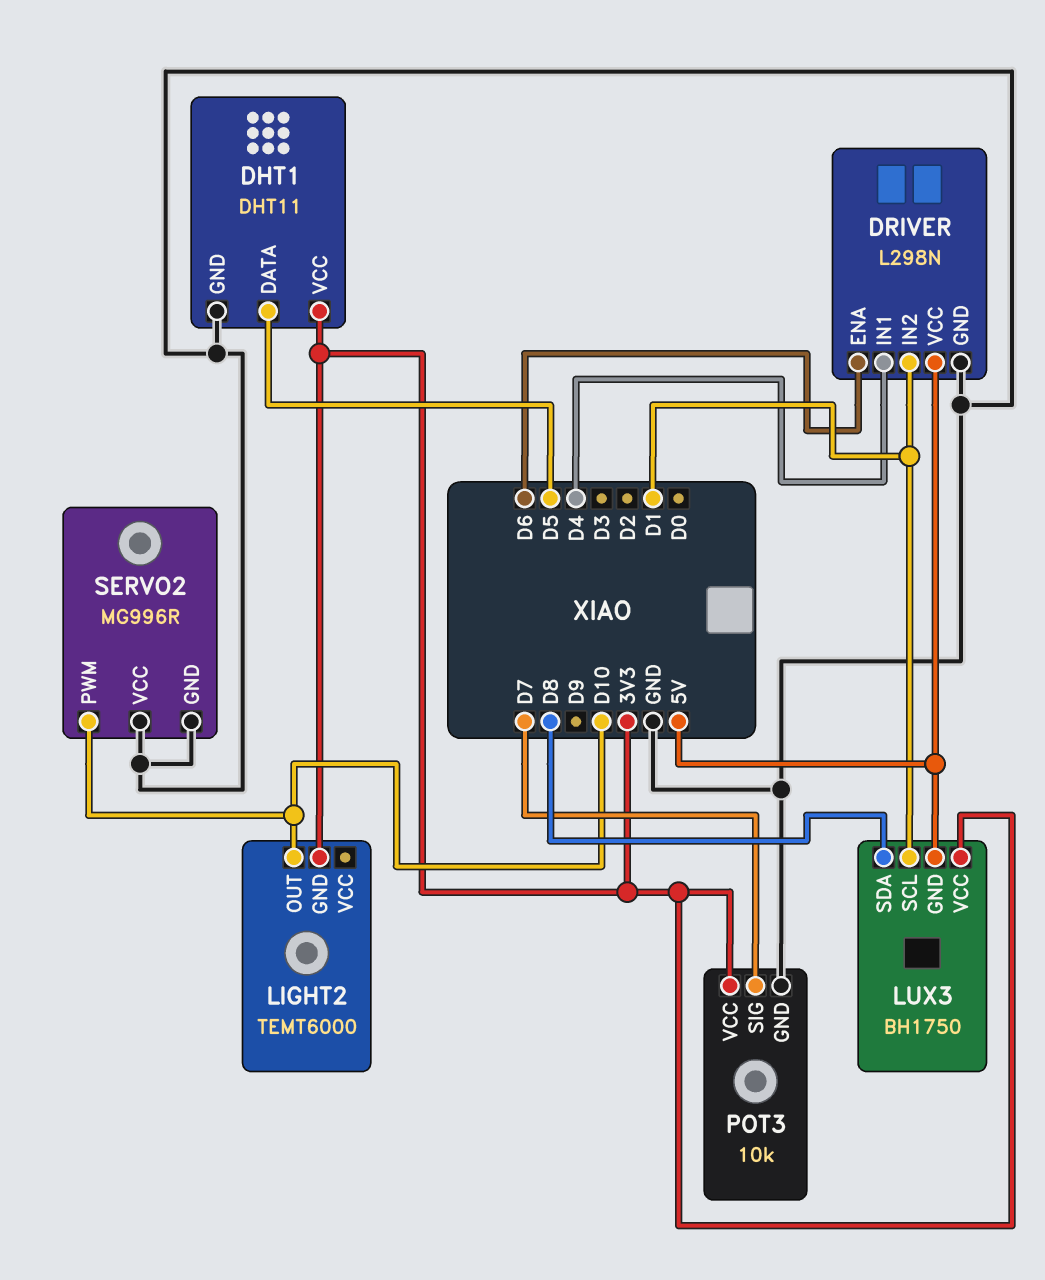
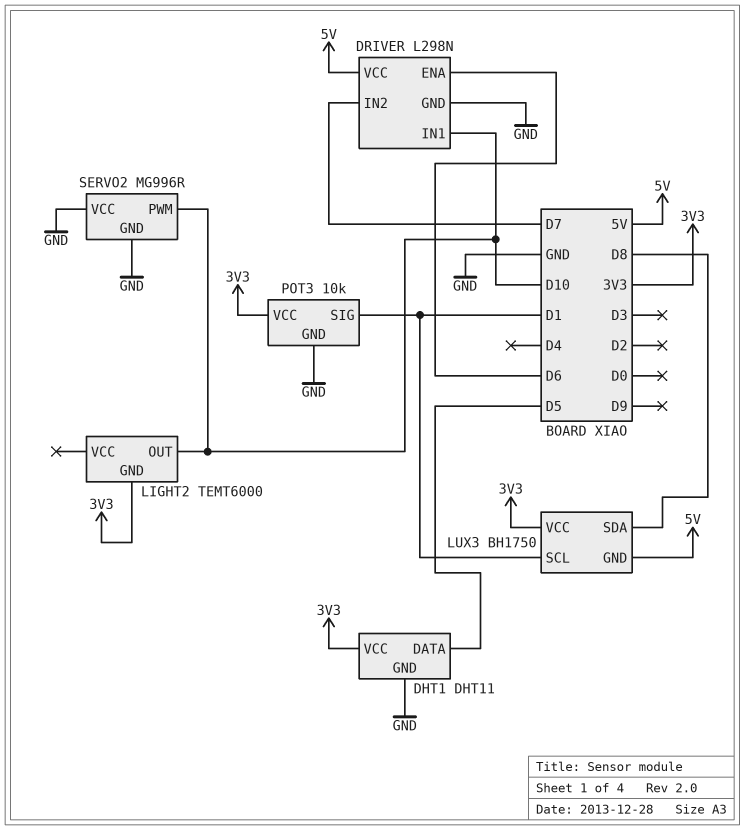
DRIVER pin IN1: D4 -> D10
DRIVER pin IN2: D1 -> D7
POT3 pin SIG: D7 -> D1

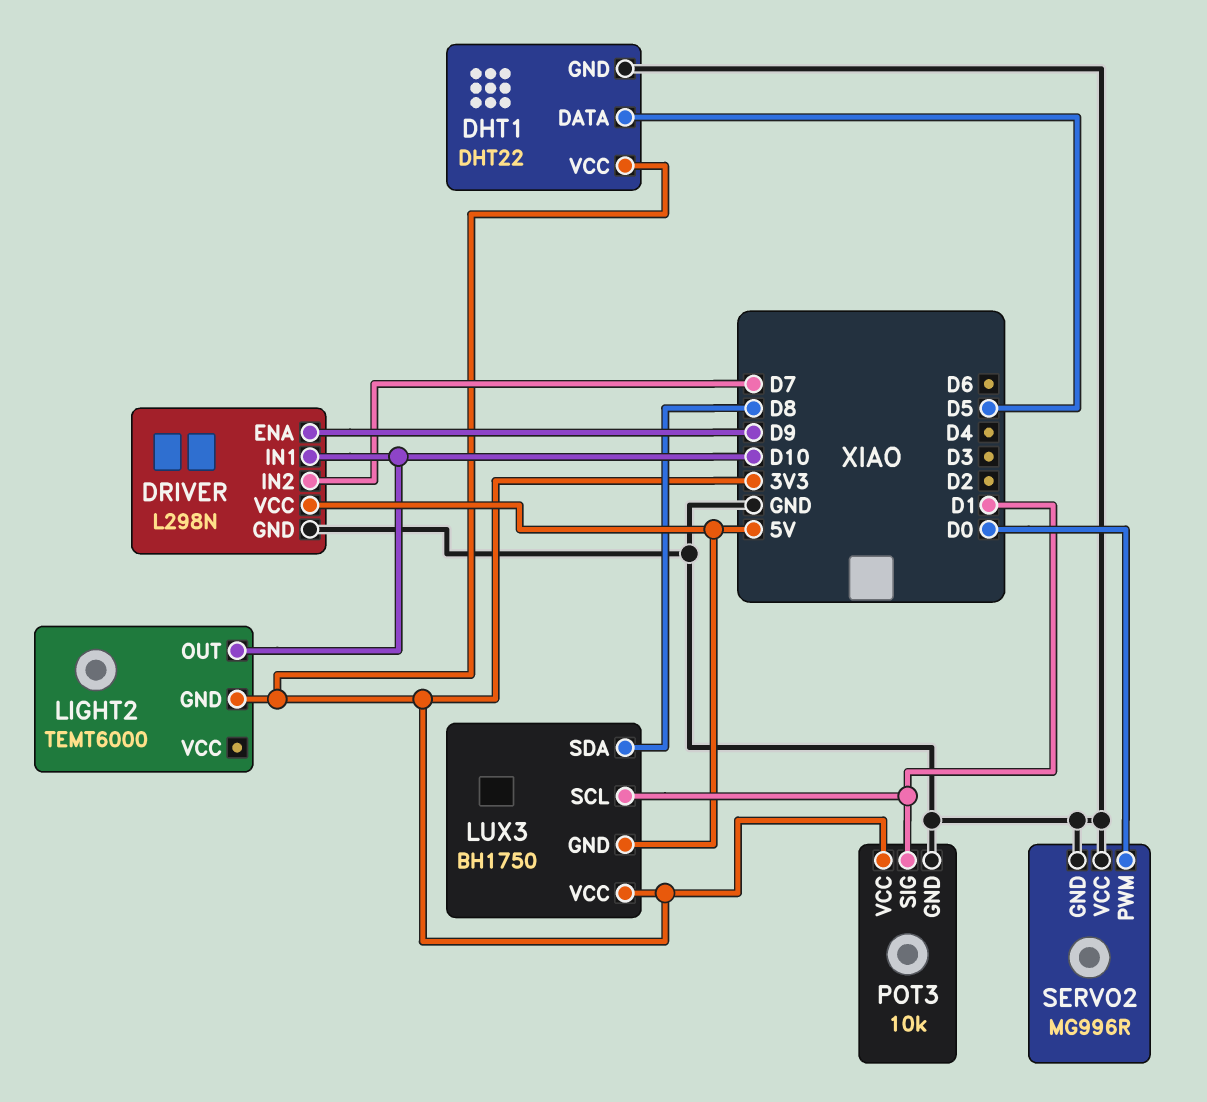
DHT1: DHT11 -> DHT22
DRIVER pin ENA: D6 -> D9
SERVO2 pin PWM: D10 -> D0

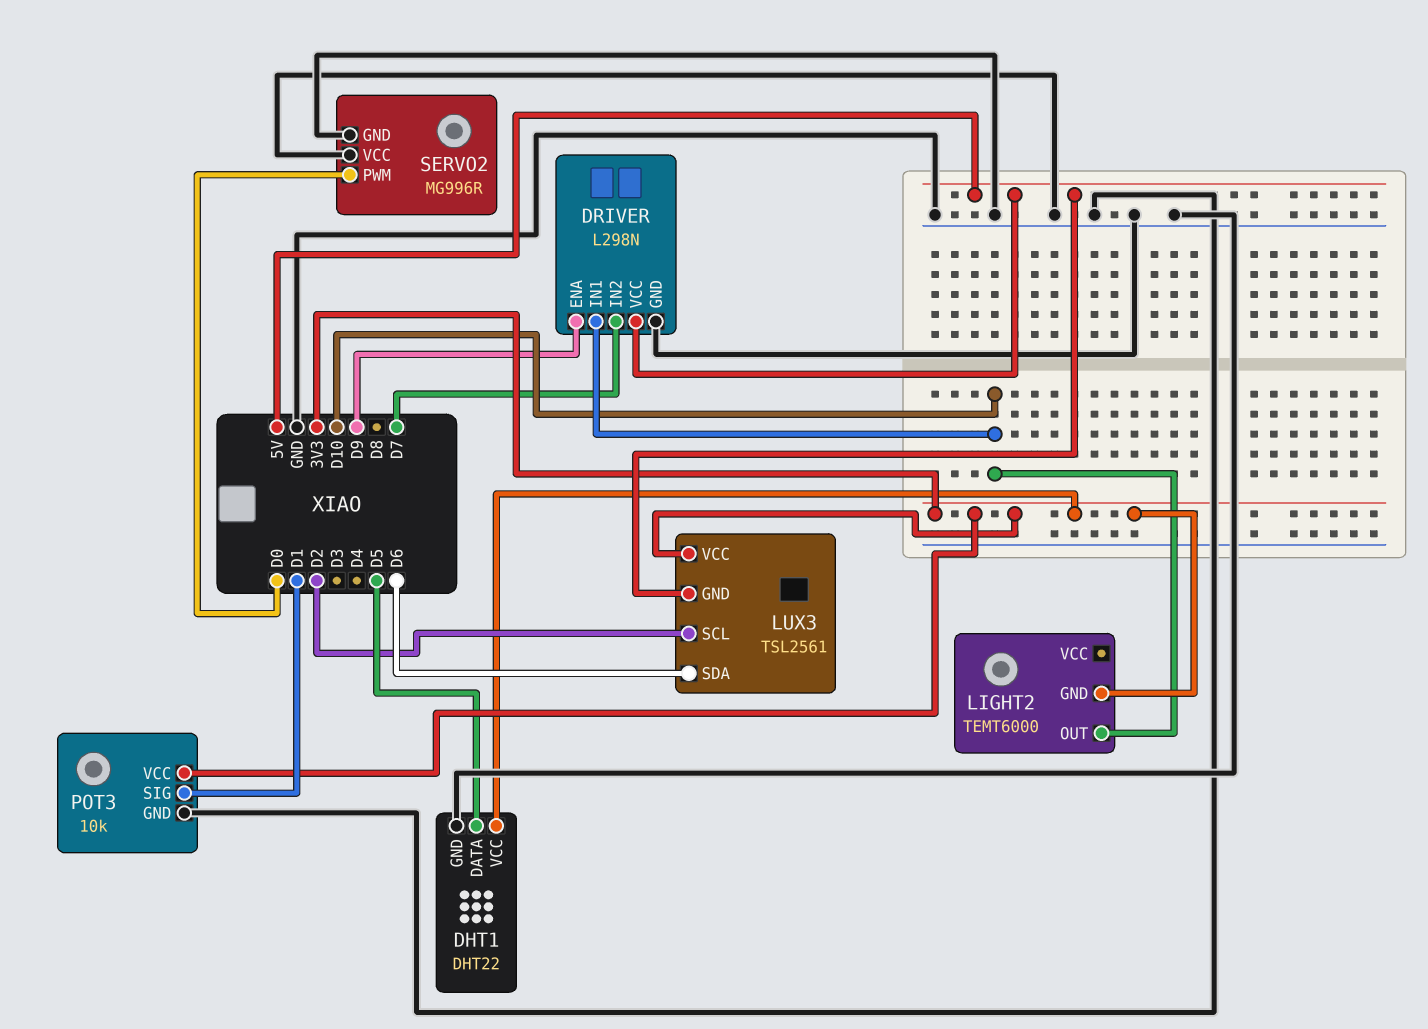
LUX3: BH1750 -> TSL2561
LUX3 pin SCL: D1 -> D2
LUX3 pin SDA: D8 -> D6

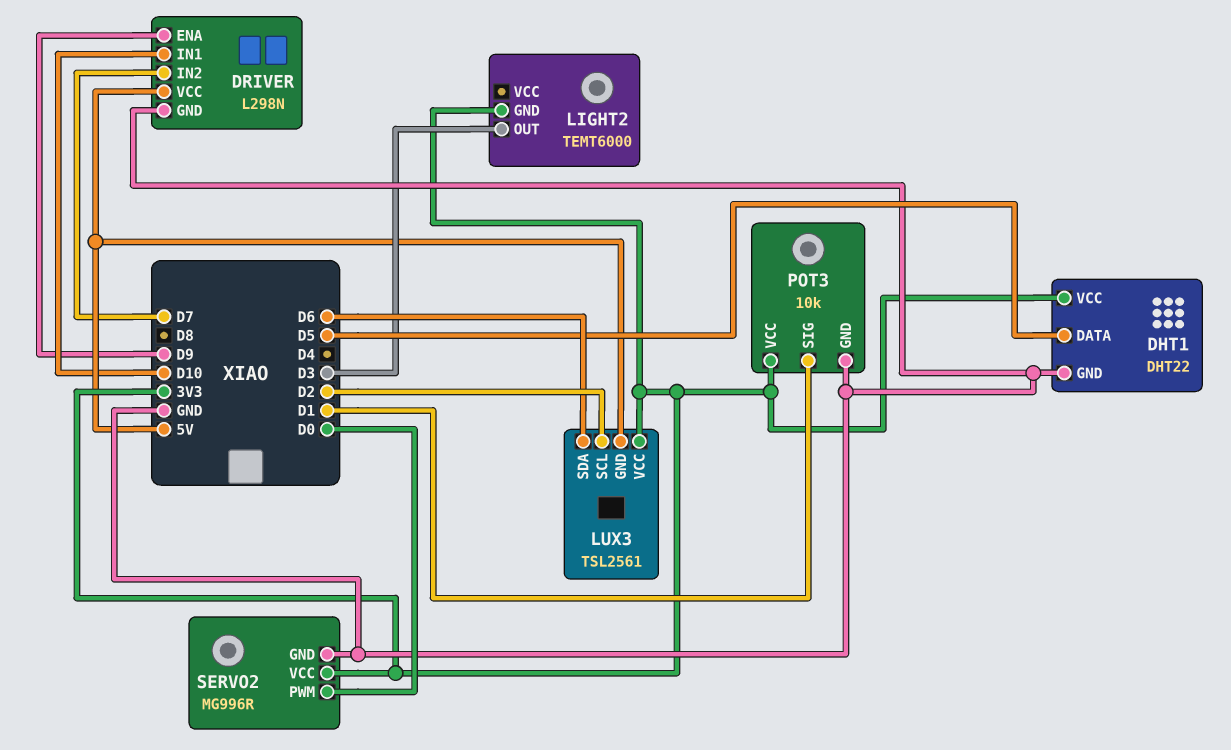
LIGHT2 pin OUT: D10 -> D3
SERVO2 pin VCC: GND -> 3V3

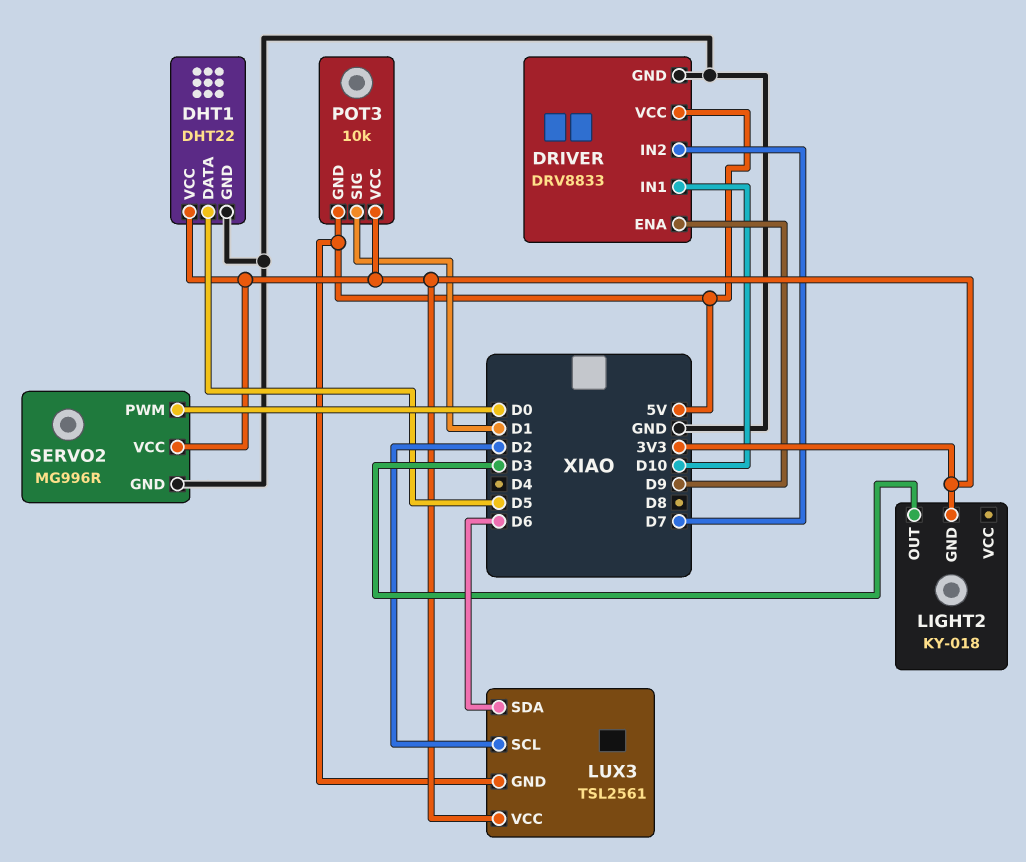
DRIVER: L298N -> DRV8833
LIGHT2: TEMT6000 -> KY-018
POT3 pin GND: GND -> 5V

